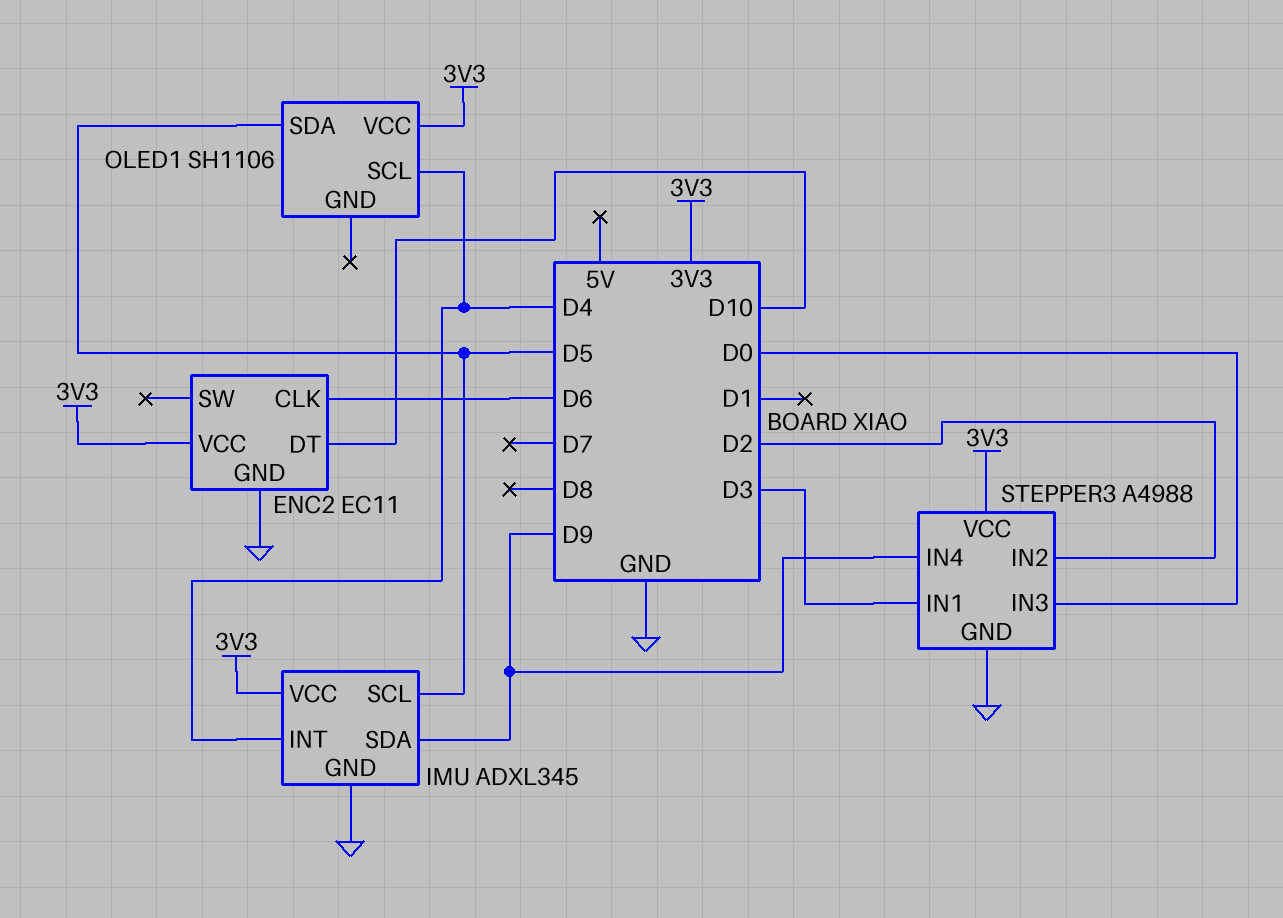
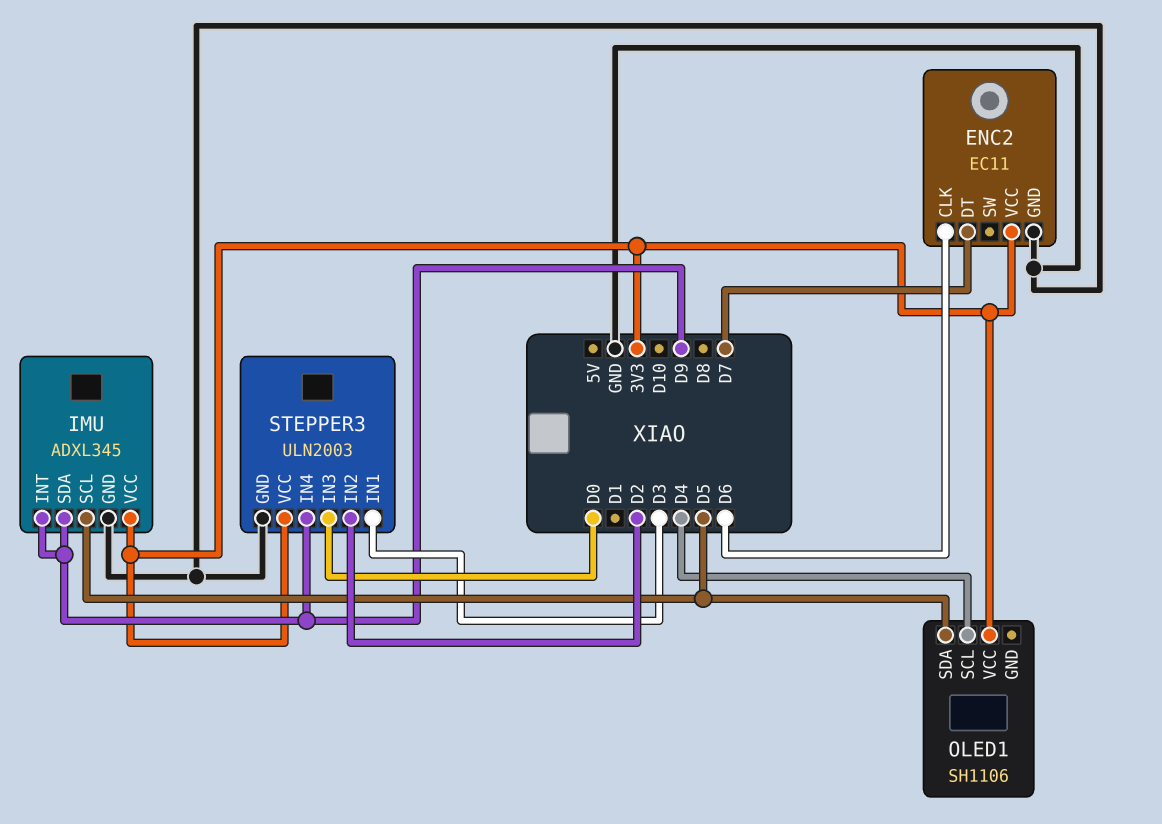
ENC2 pin DT: D10 -> D7
IMU pin INT: D4 -> D9
STEPPER3: A4988 -> ULN2003

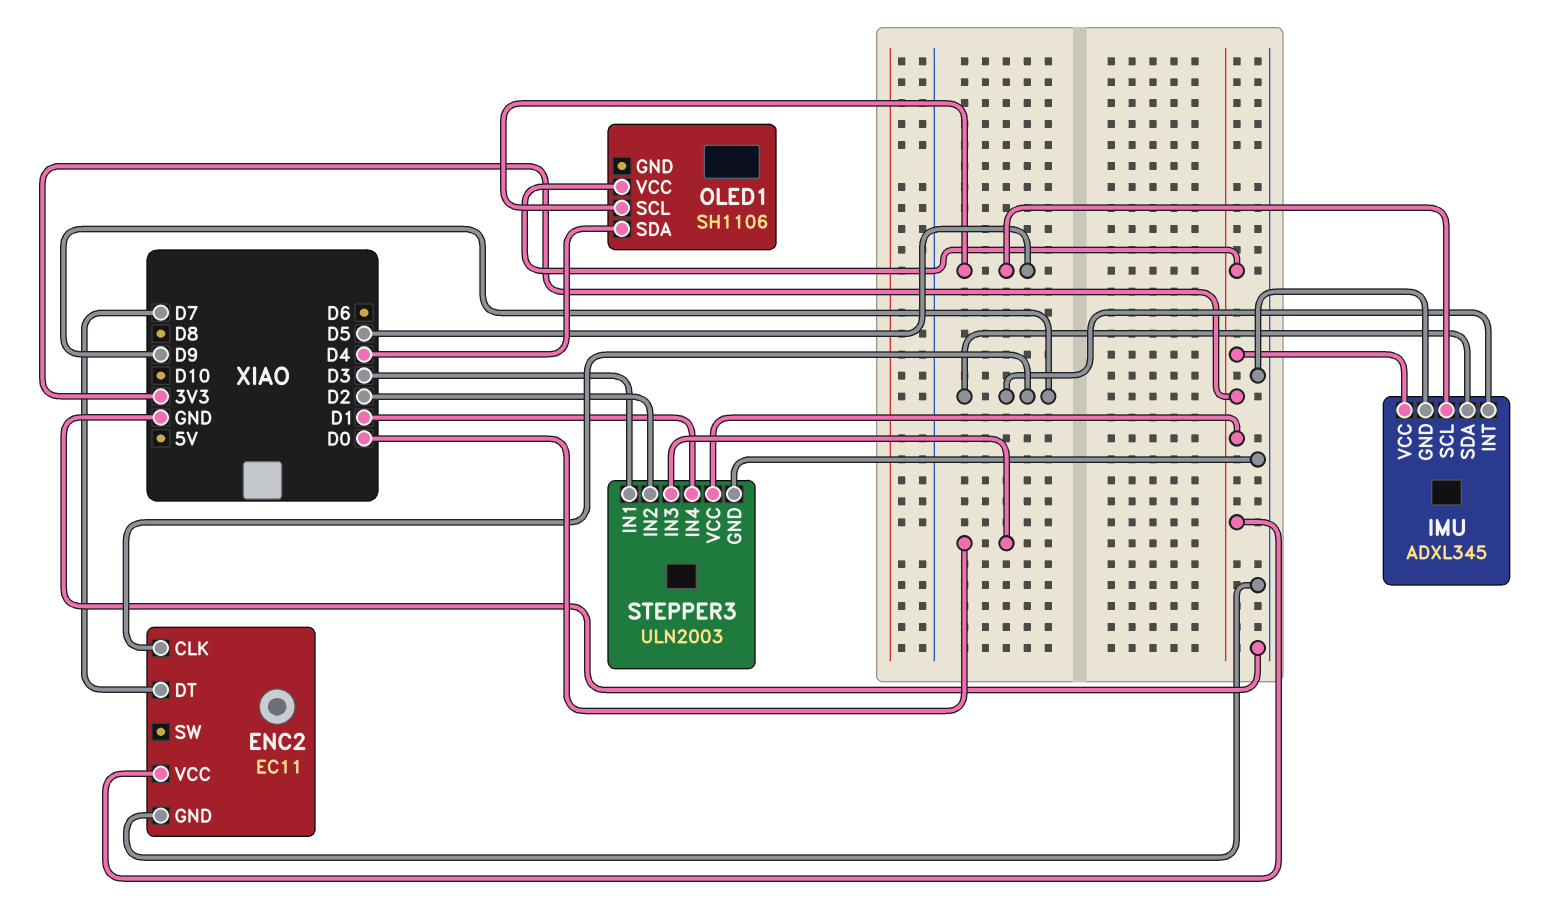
ENC2 pin CLK: D6 -> D9
OLED1 pin SCL: D4 -> D5
OLED1 pin SDA: D5 -> D4
STEPPER3 pin IN4: D9 -> D1

